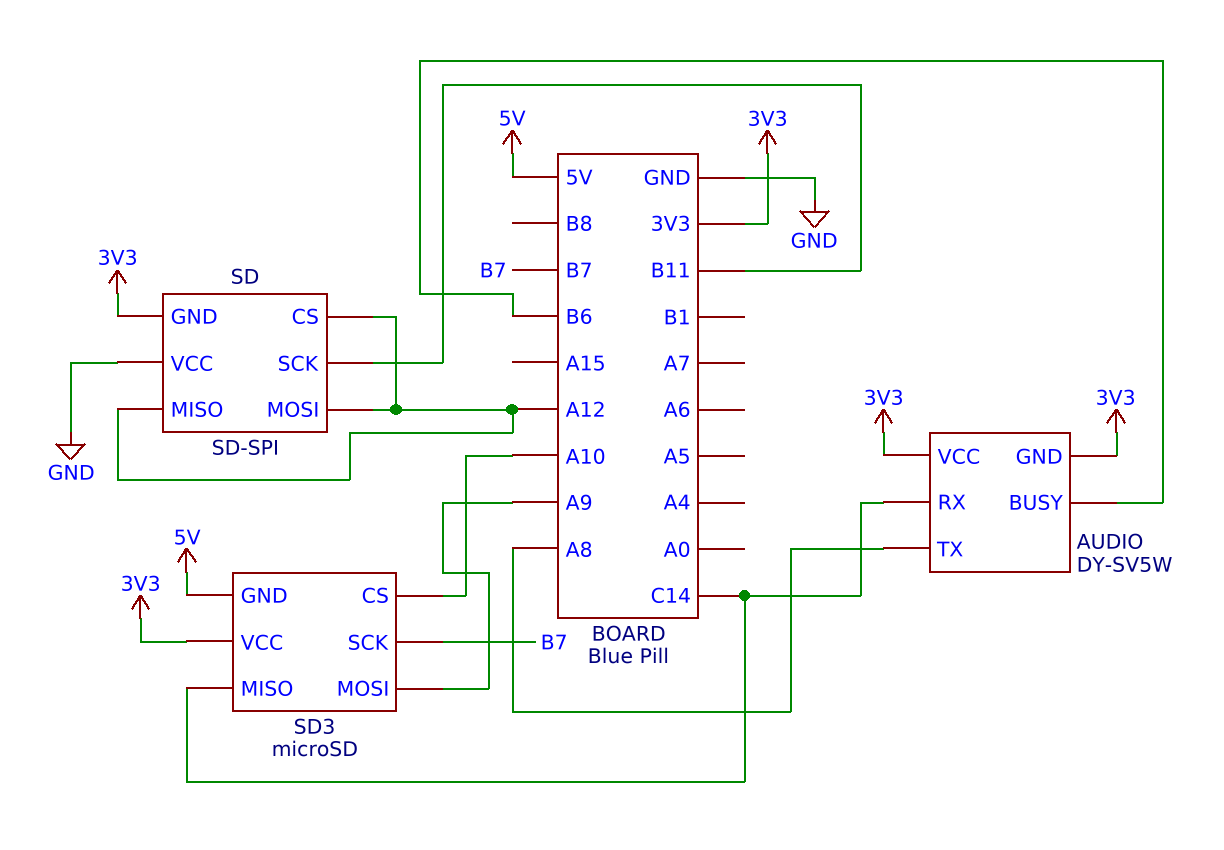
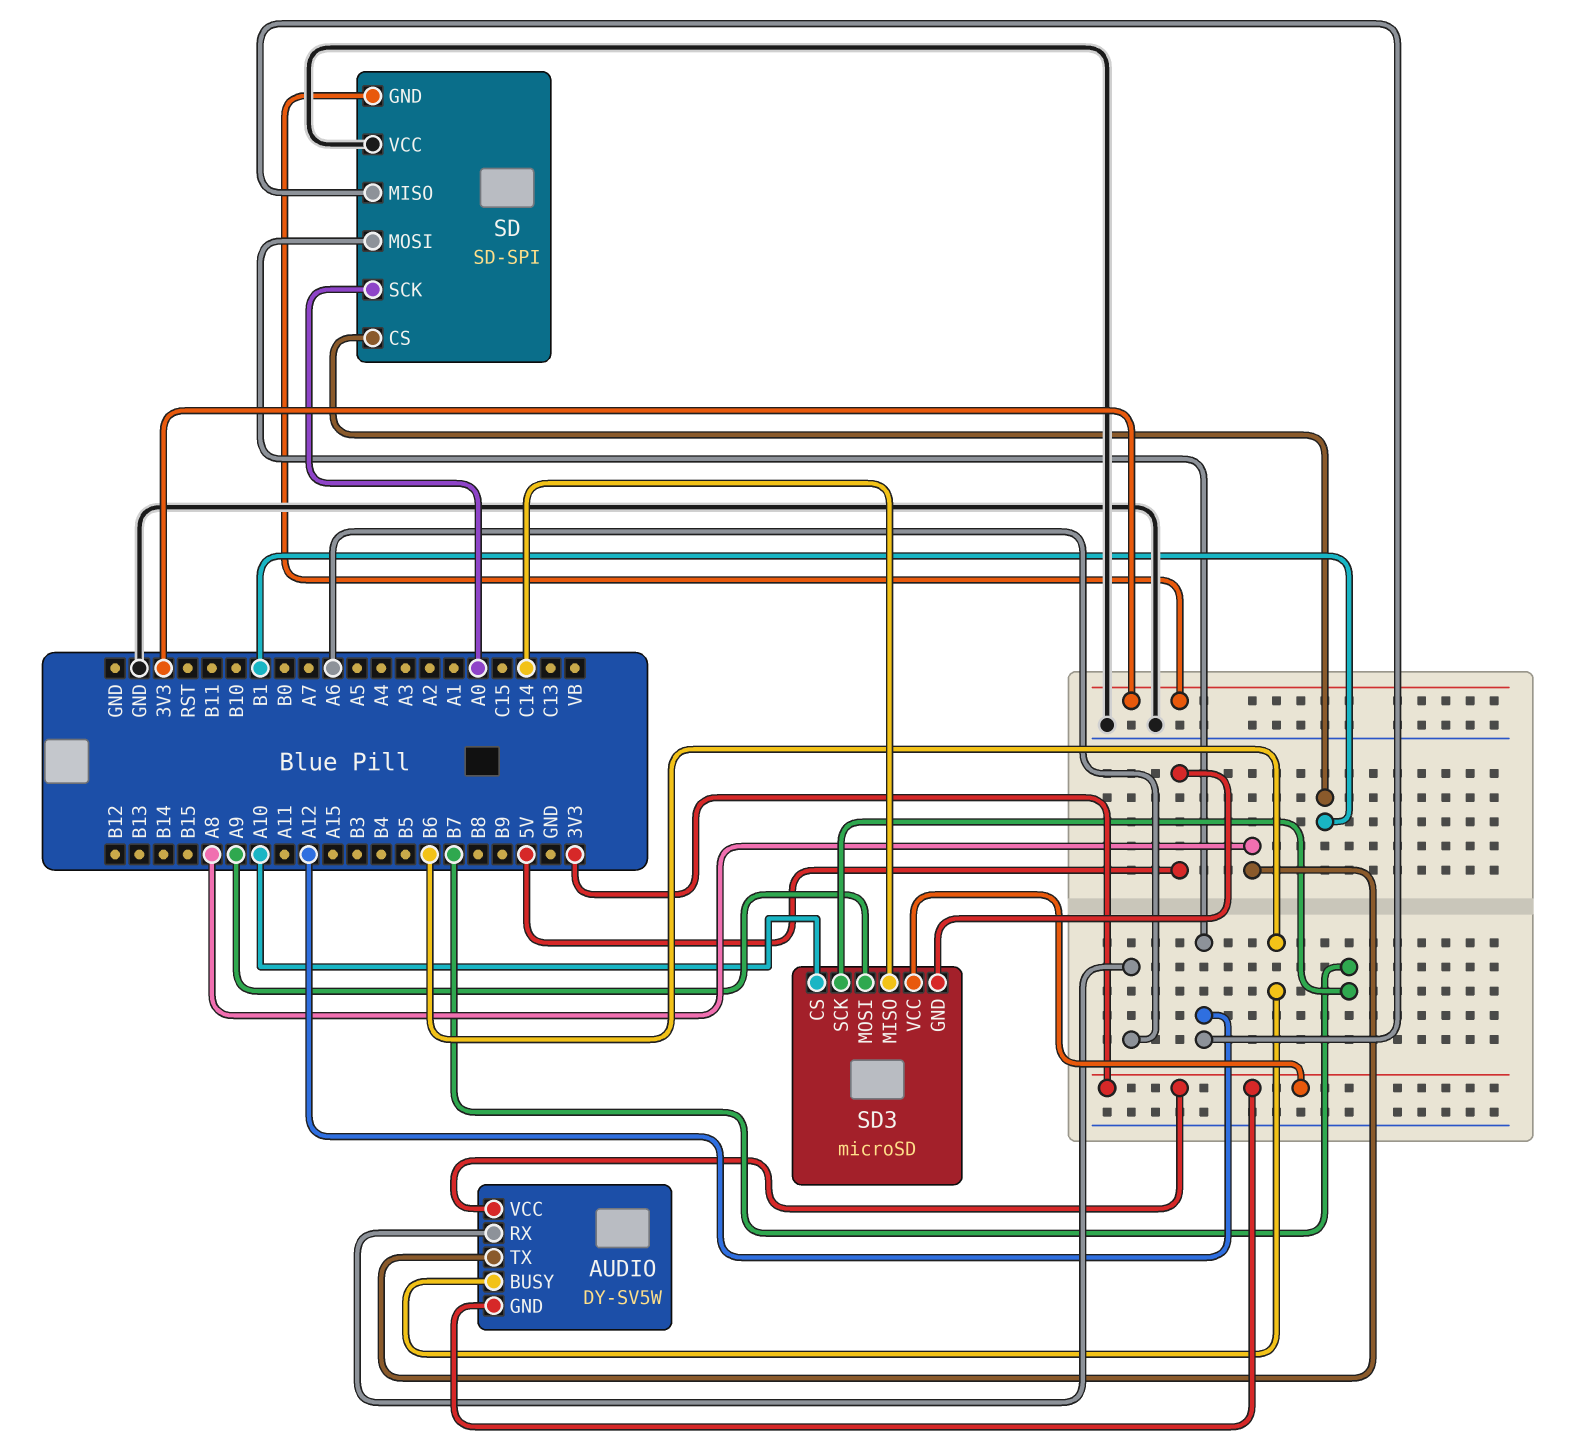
AUDIO pin RX: C14 -> A6
SD pin CS: A12 -> B1
SD pin SCK: B11 -> A0

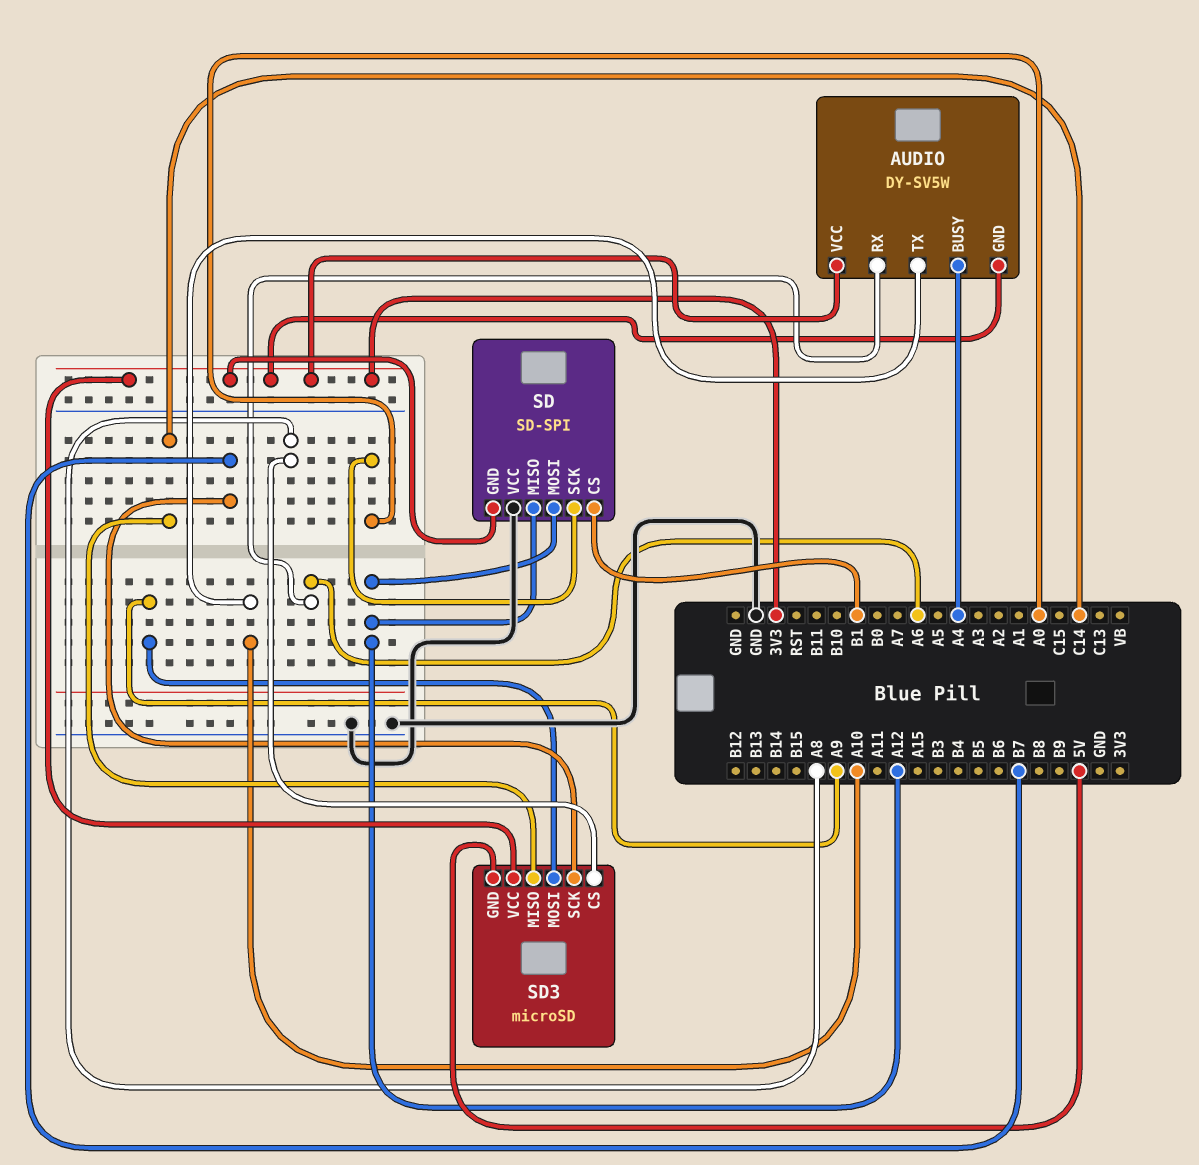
AUDIO pin BUSY: B6 -> A4
AUDIO pin TX: A8 -> A10
SD3 pin CS: A10 -> A8

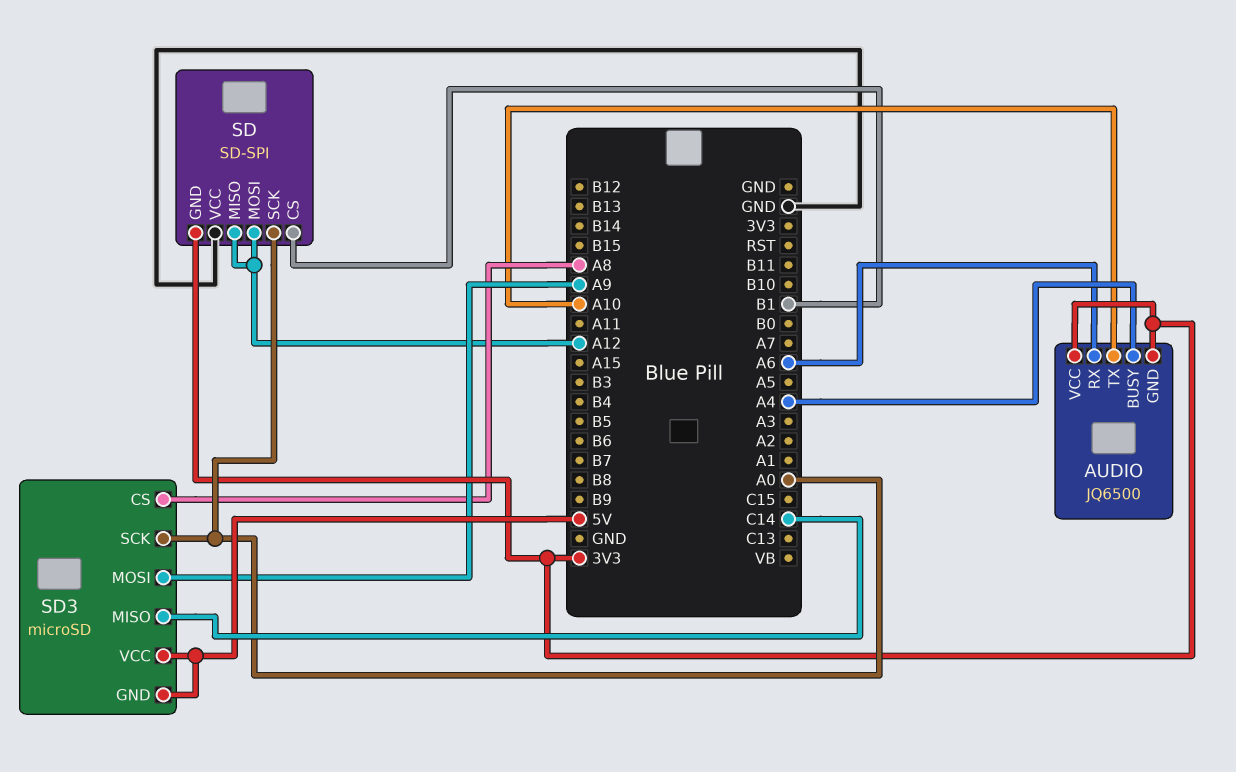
AUDIO: DY-SV5W -> JQ6500
SD3 pin SCK: B7 -> A0
SD3 pin VCC: 3V3 -> 5V

